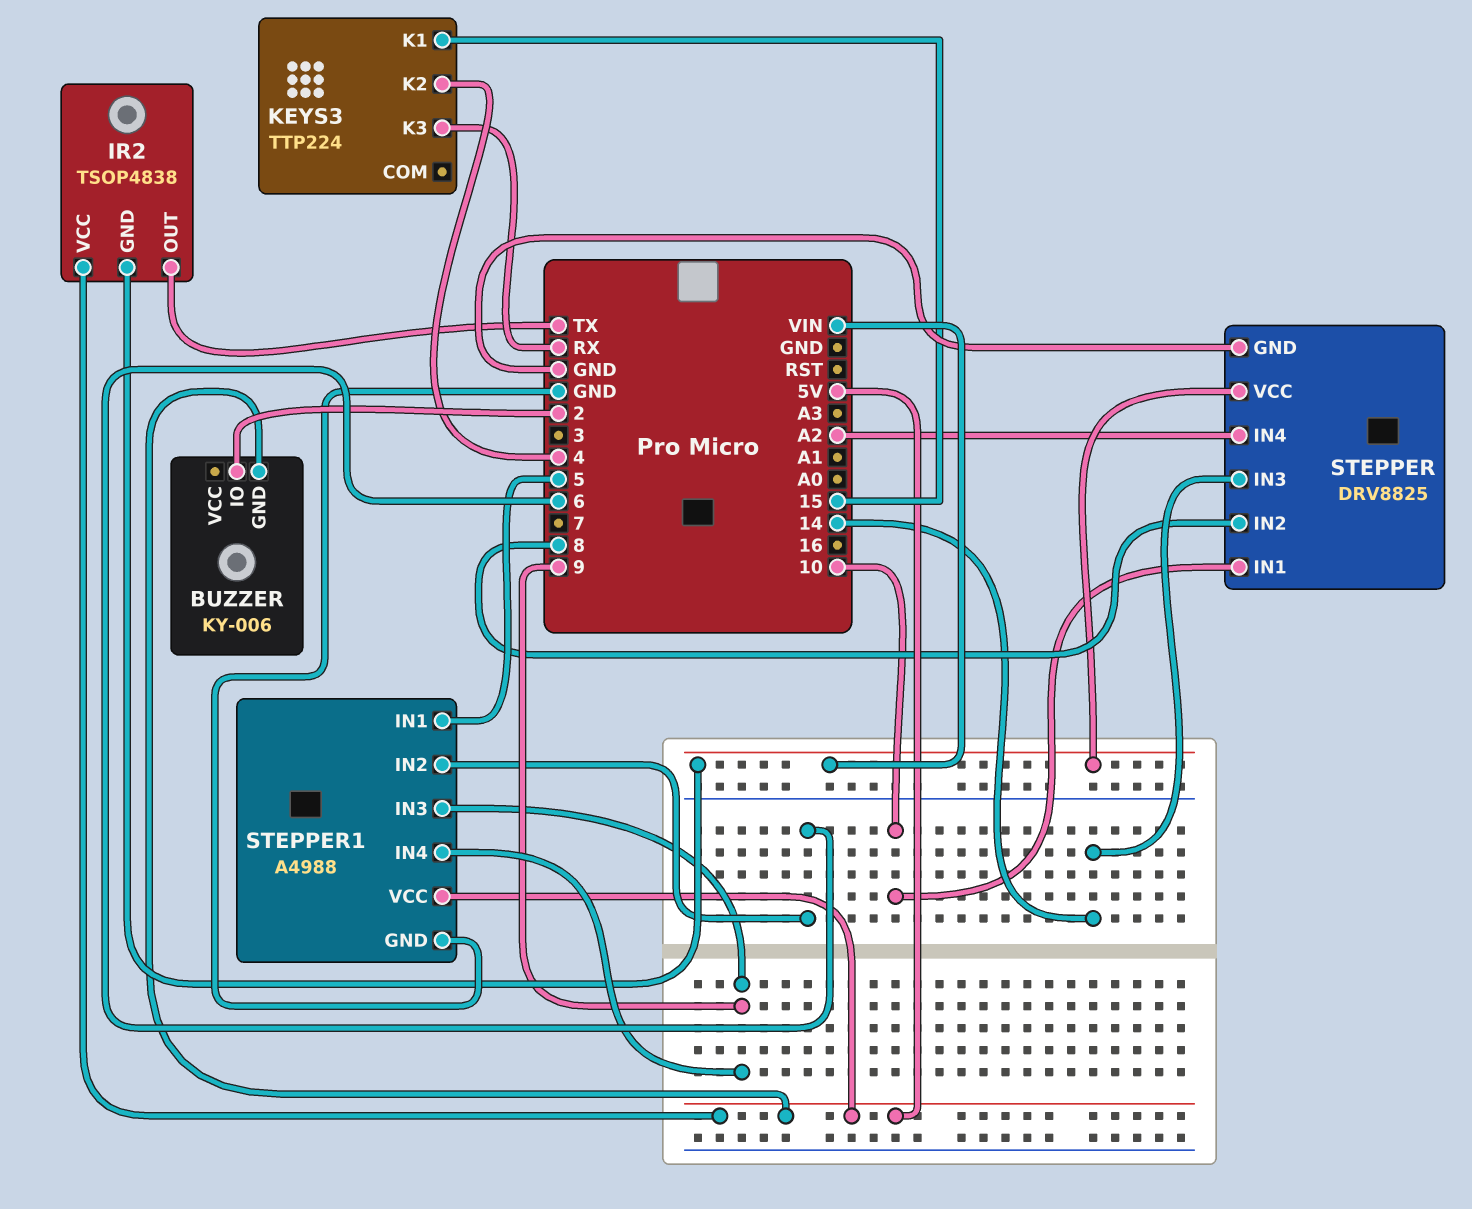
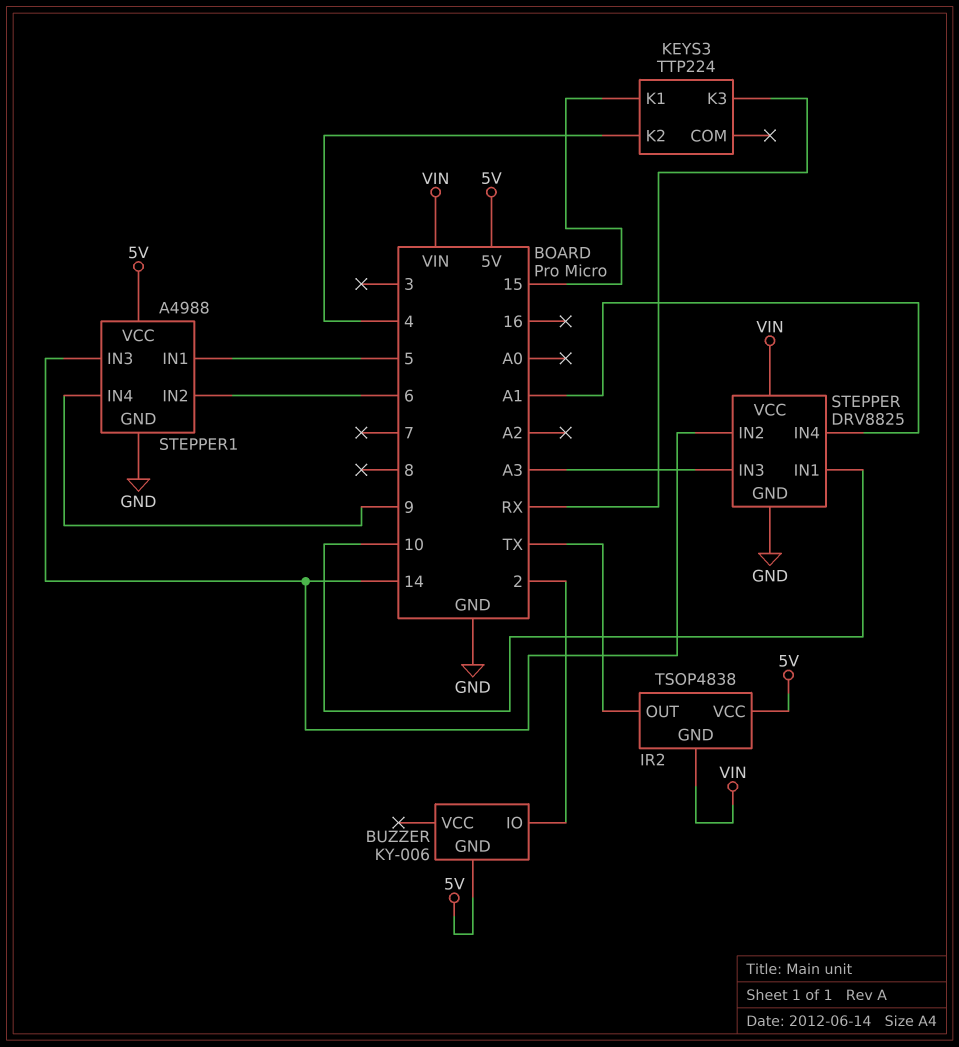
STEPPER pin IN2: 8 -> 14
STEPPER pin IN3: 14 -> A3
STEPPER pin IN4: A2 -> A1
STEPPER1 pin IN3: 9 -> 14

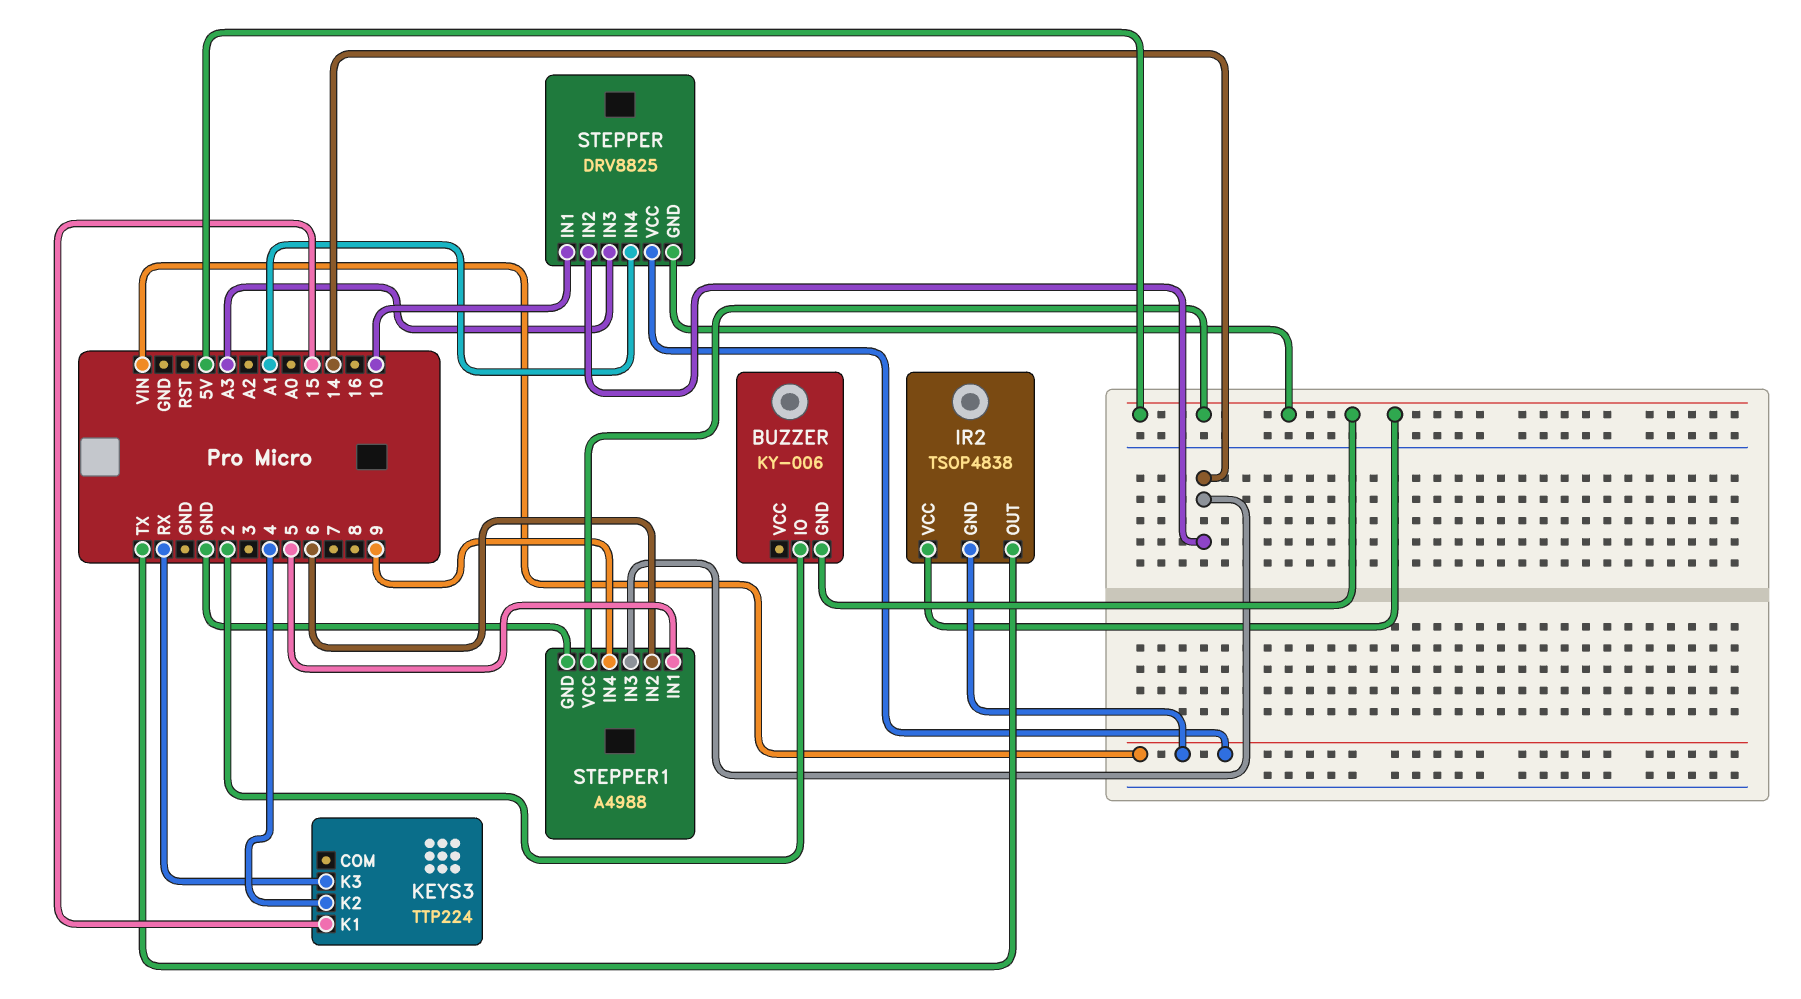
STEPPER pin GND: GND -> 5V

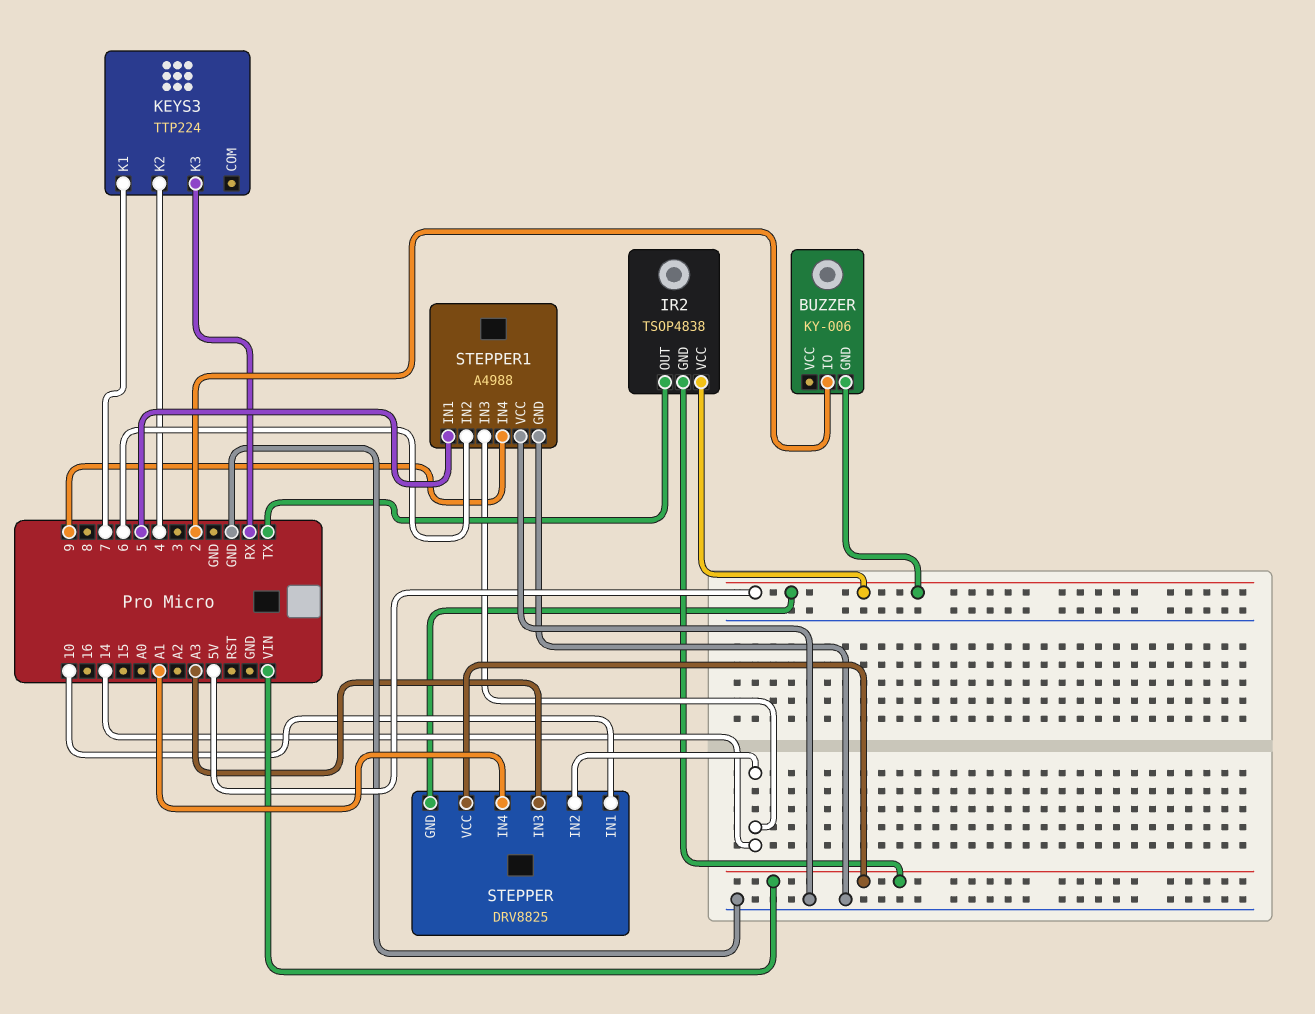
KEYS3 pin K1: 15 -> 7
STEPPER1 pin VCC: 5V -> GND

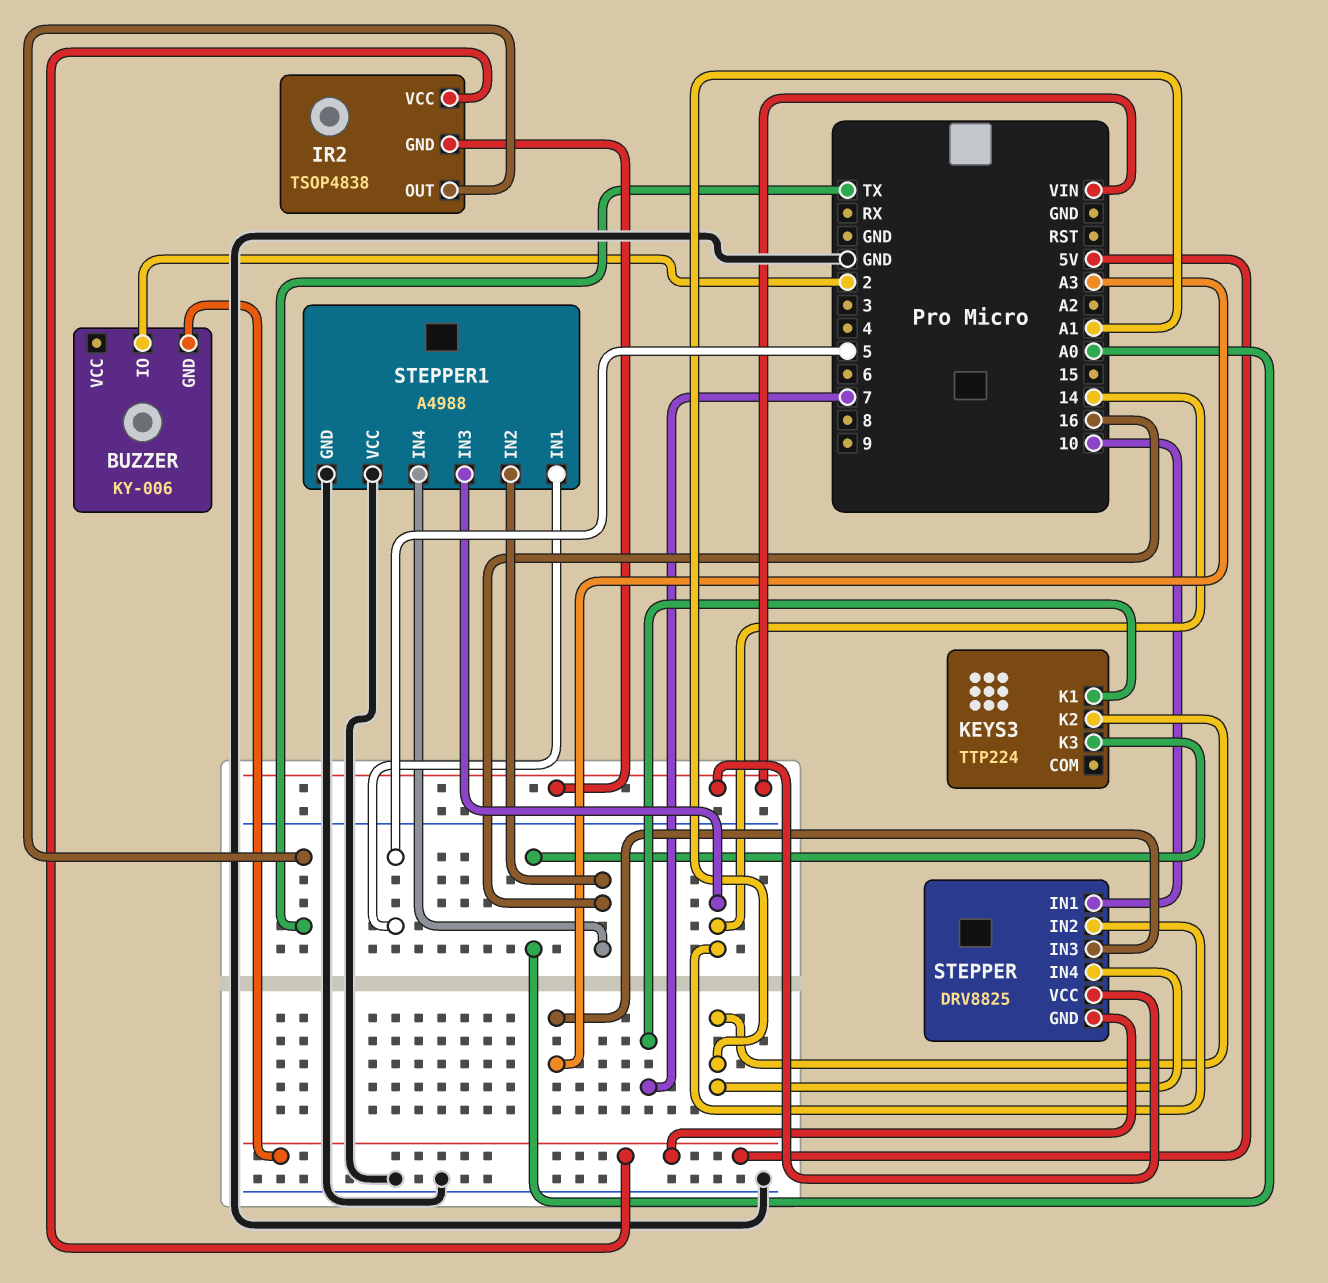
KEYS3 pin K2: 4 -> A1
KEYS3 pin K3: RX -> A0
STEPPER1 pin IN2: 6 -> 16
STEPPER1 pin IN4: 9 -> 16

